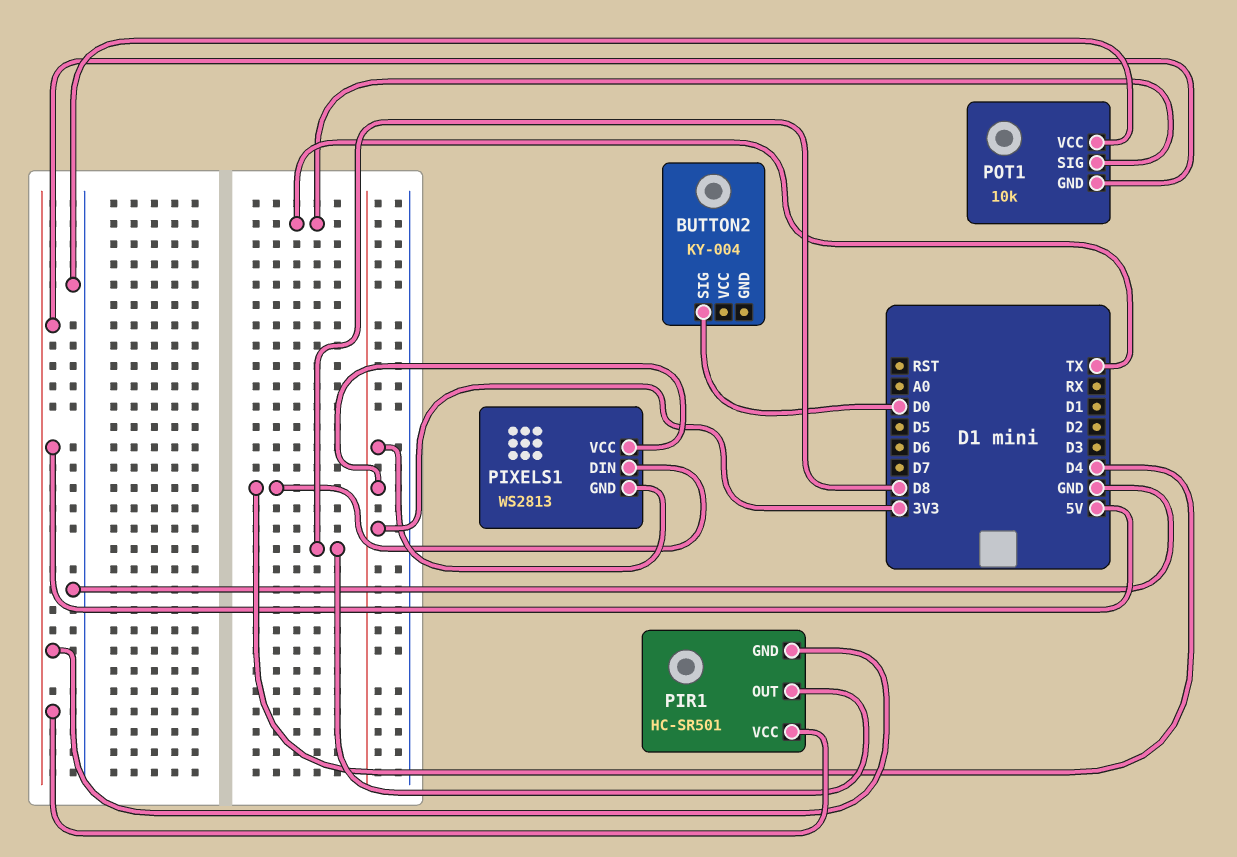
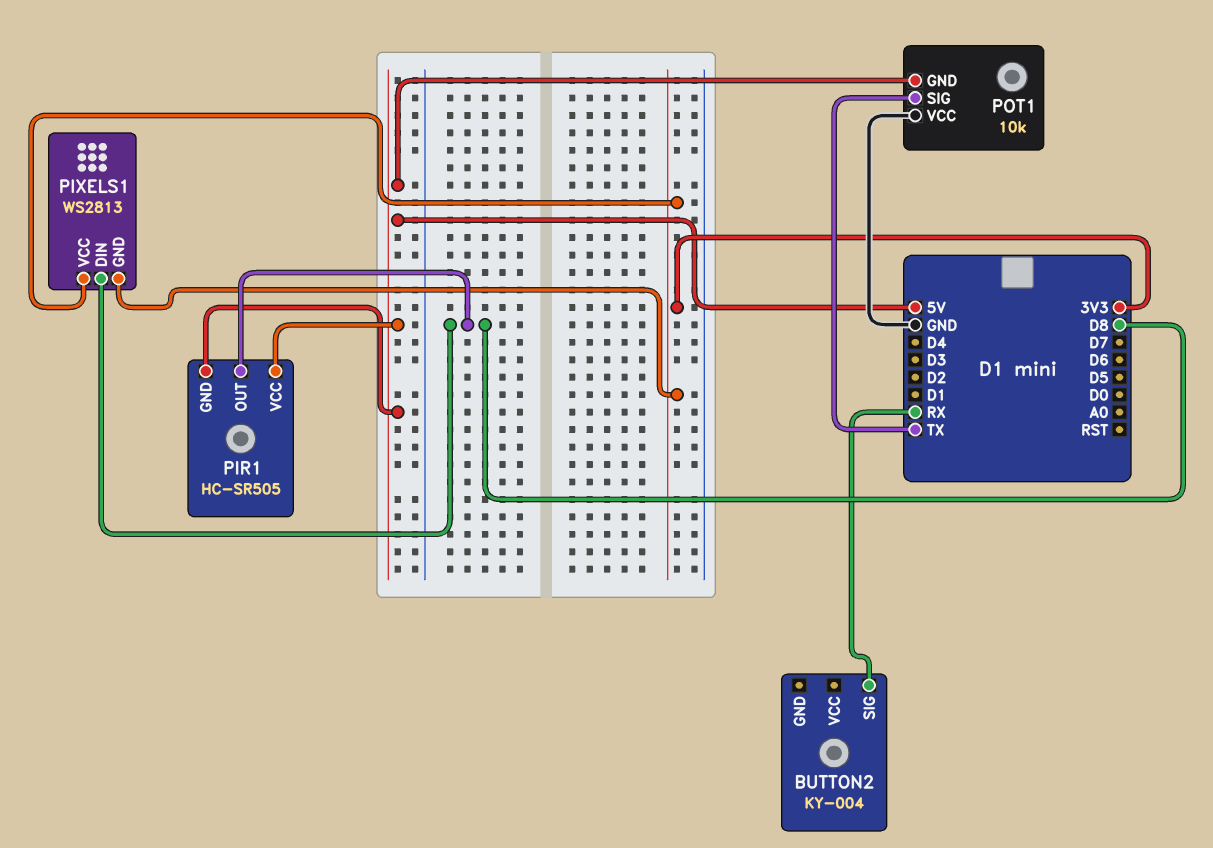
BUTTON2 pin SIG: D0 -> RX
PIR1: HC-SR501 -> HC-SR505
PIXELS1 pin DIN: D4 -> D8

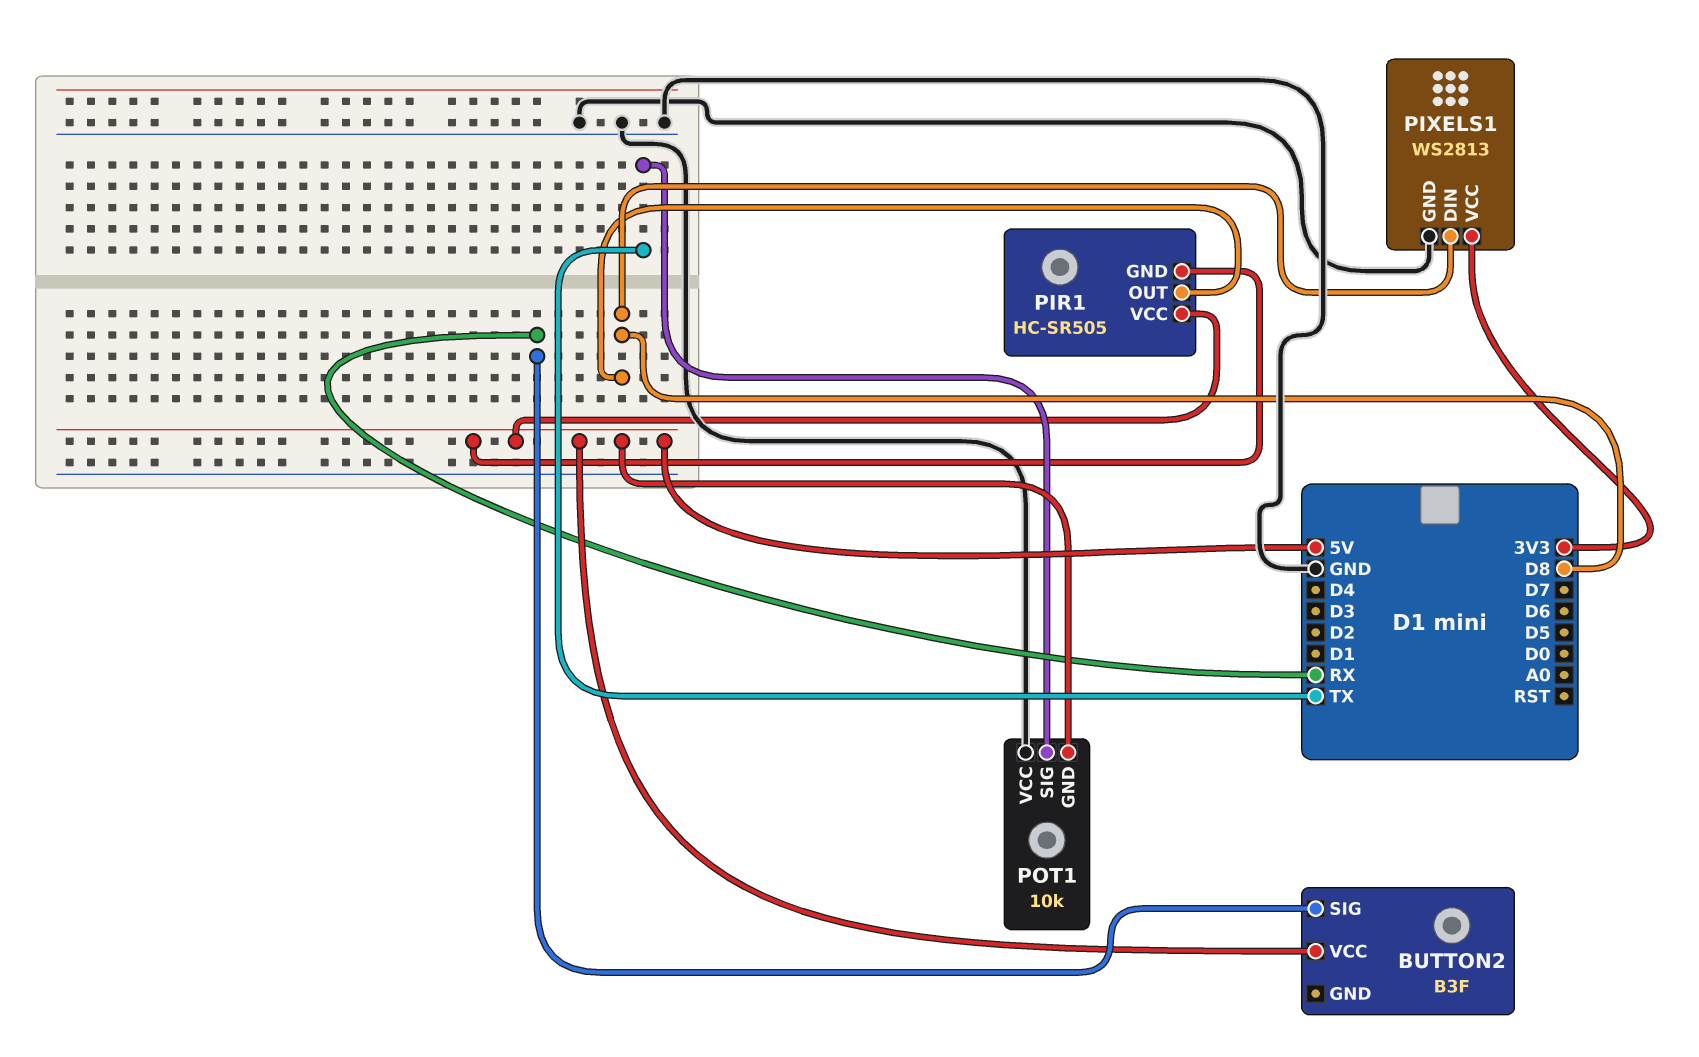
BUTTON2: KY-004 -> B3F
BUTTON2 pin VCC: none -> 5V
PIXELS1 pin GND: 3V3 -> GND

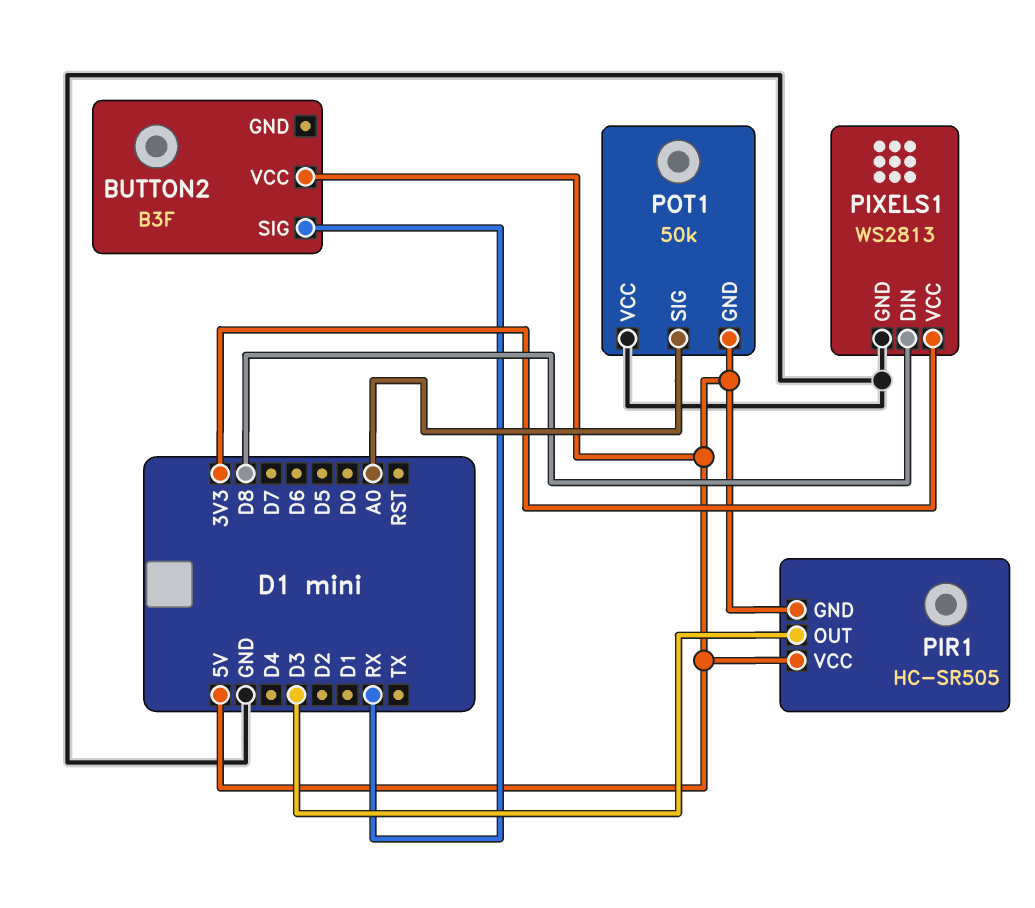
PIR1 pin OUT: D8 -> D3
POT1: 10k -> 50k
POT1 pin SIG: TX -> A0

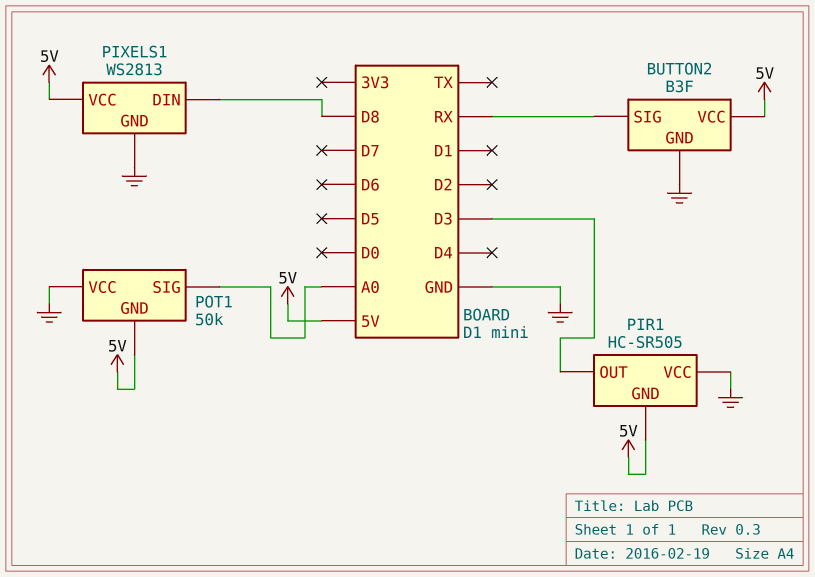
BUTTON2 pin GND: none -> GND
PIR1 pin VCC: 5V -> GND
PIXELS1 pin VCC: 3V3 -> 5V

